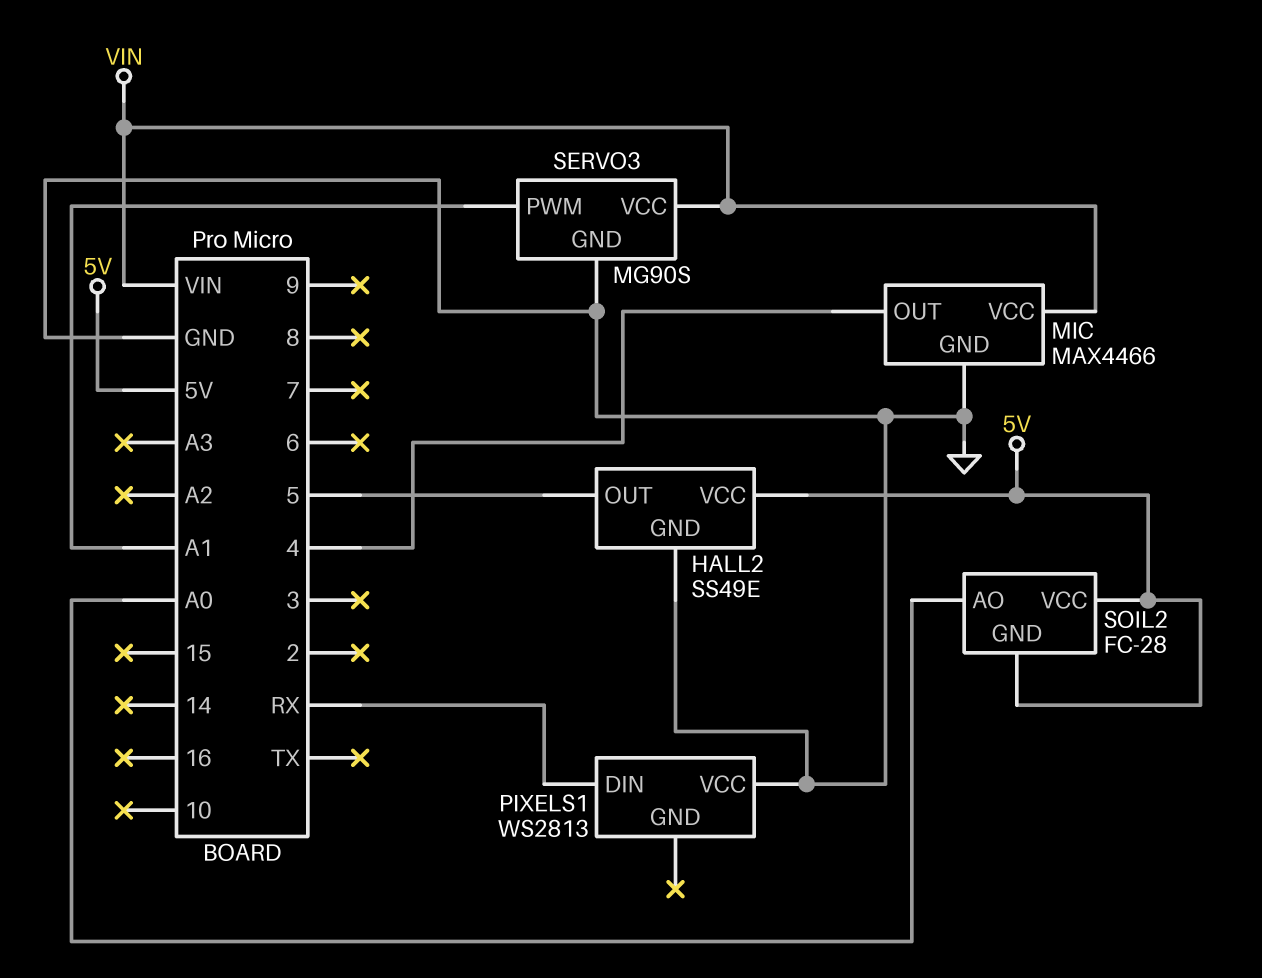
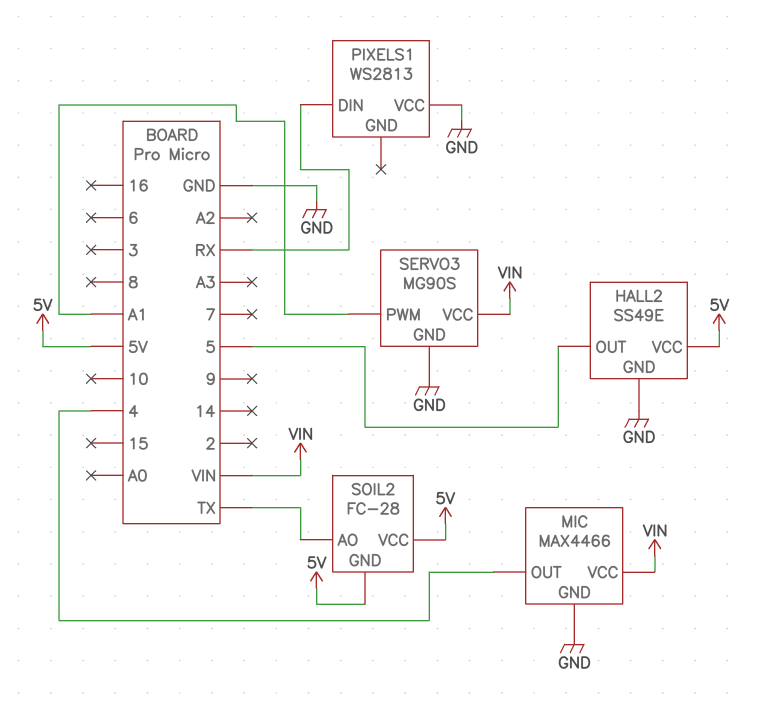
SOIL2 pin AO: A0 -> TX

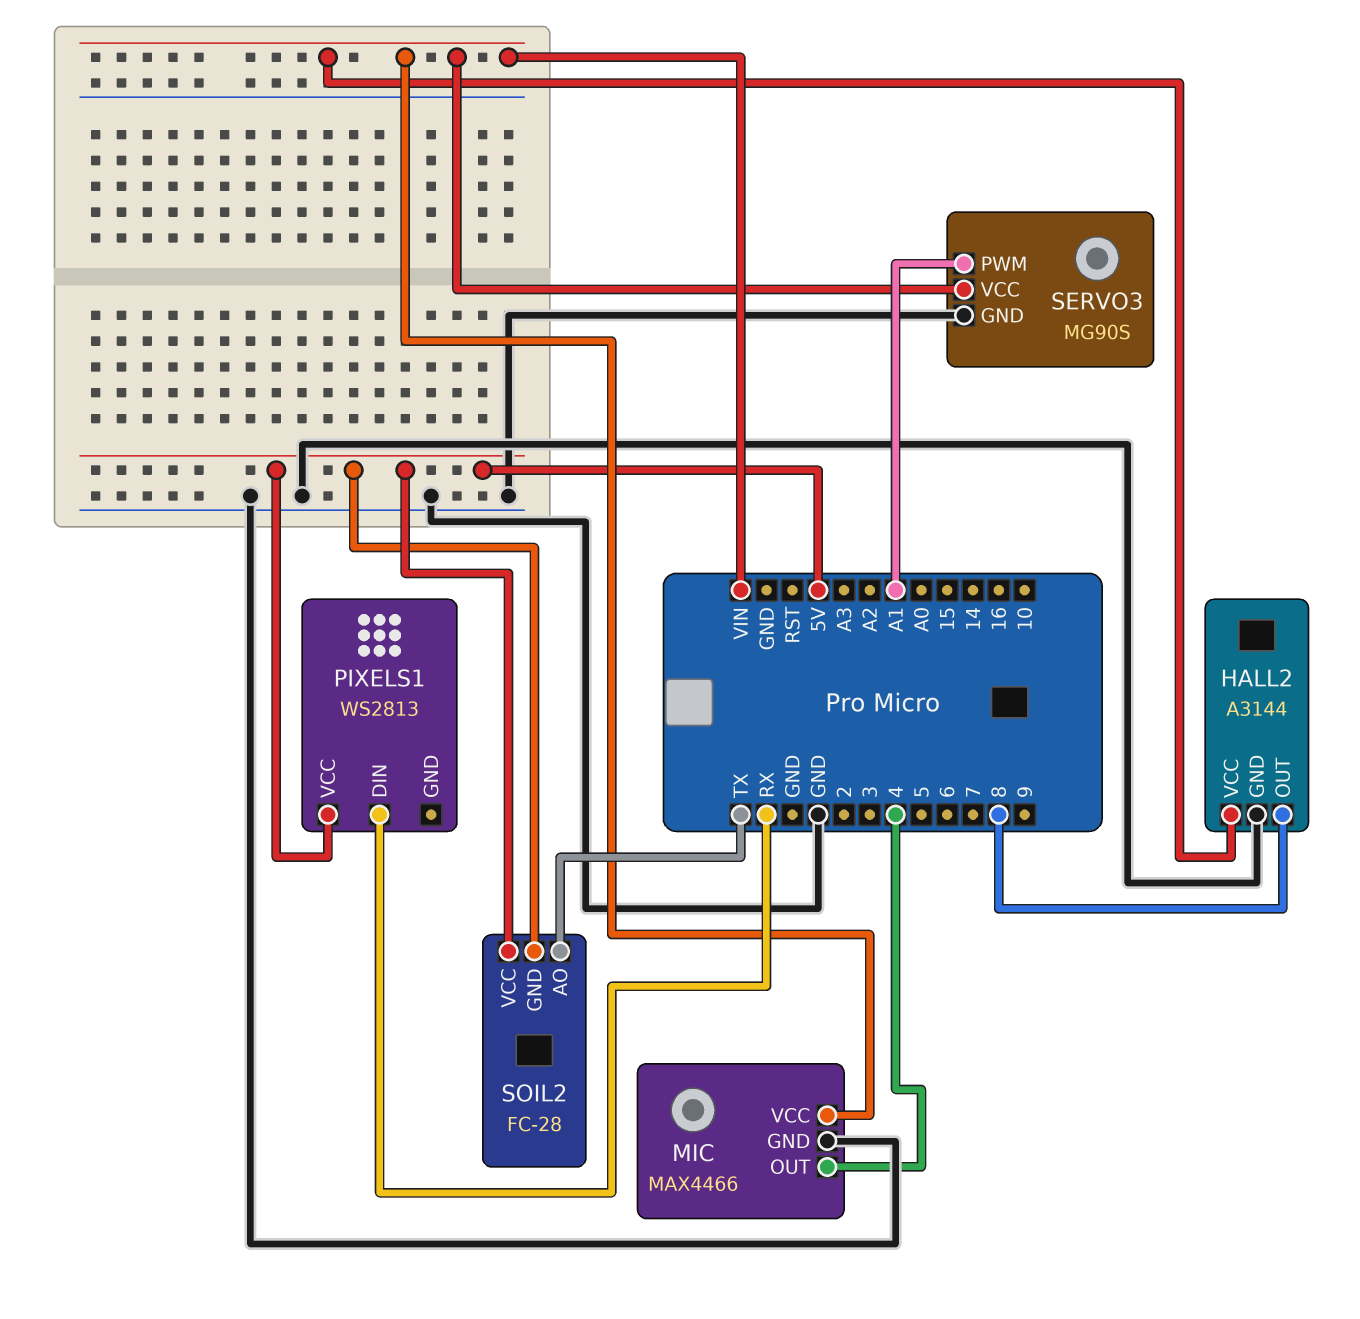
HALL2: SS49E -> A3144
HALL2 pin OUT: 5 -> 8
HALL2 pin VCC: 5V -> VIN
PIXELS1 pin VCC: GND -> 5V

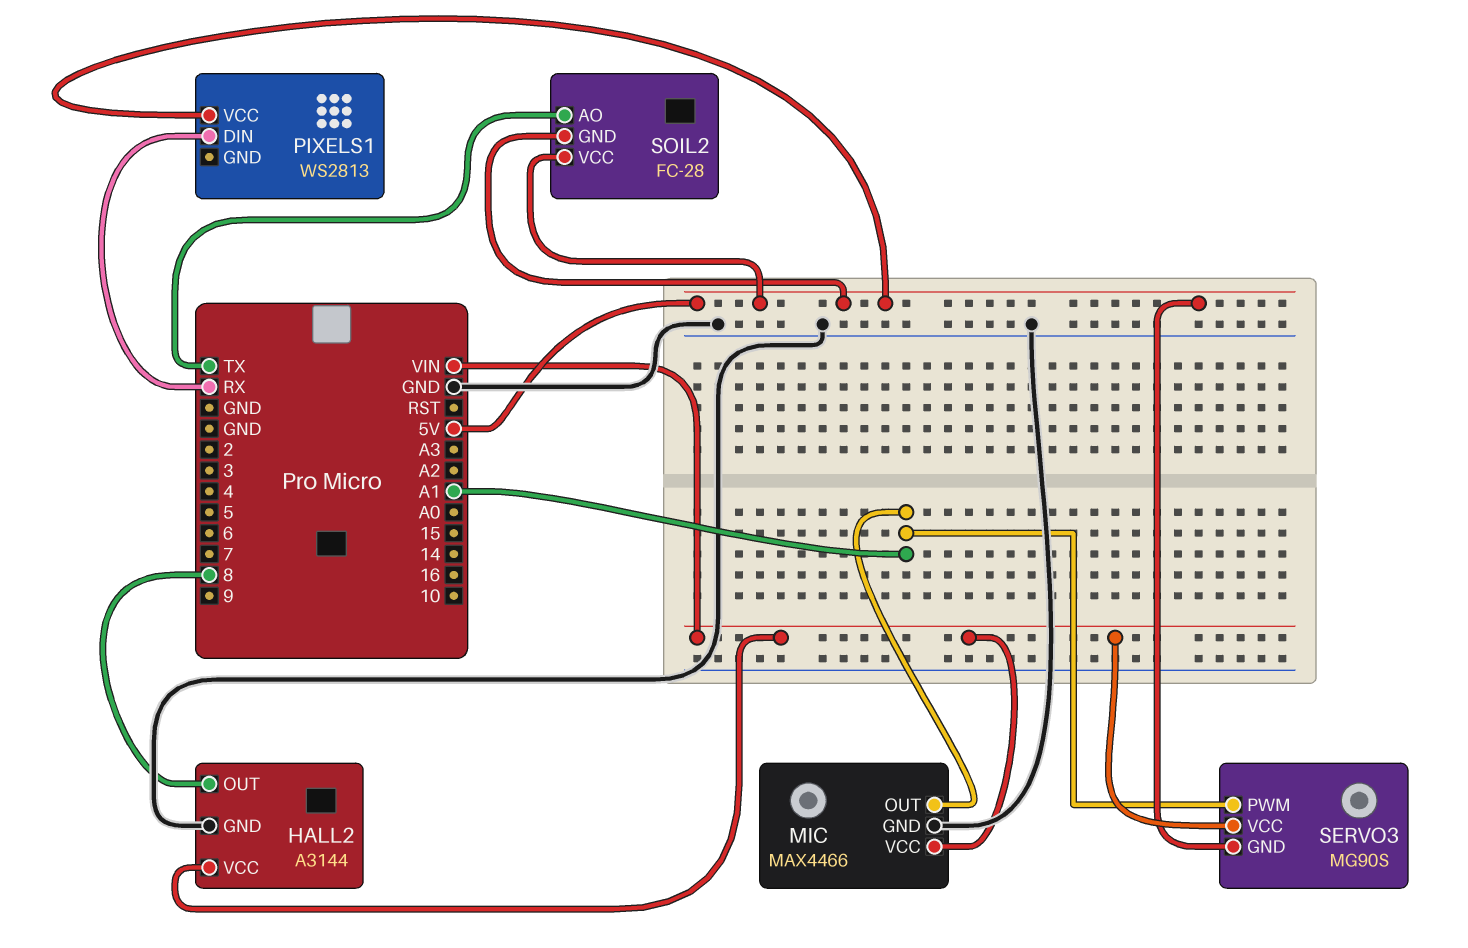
MIC pin OUT: 4 -> A1
SERVO3 pin GND: GND -> 5V

